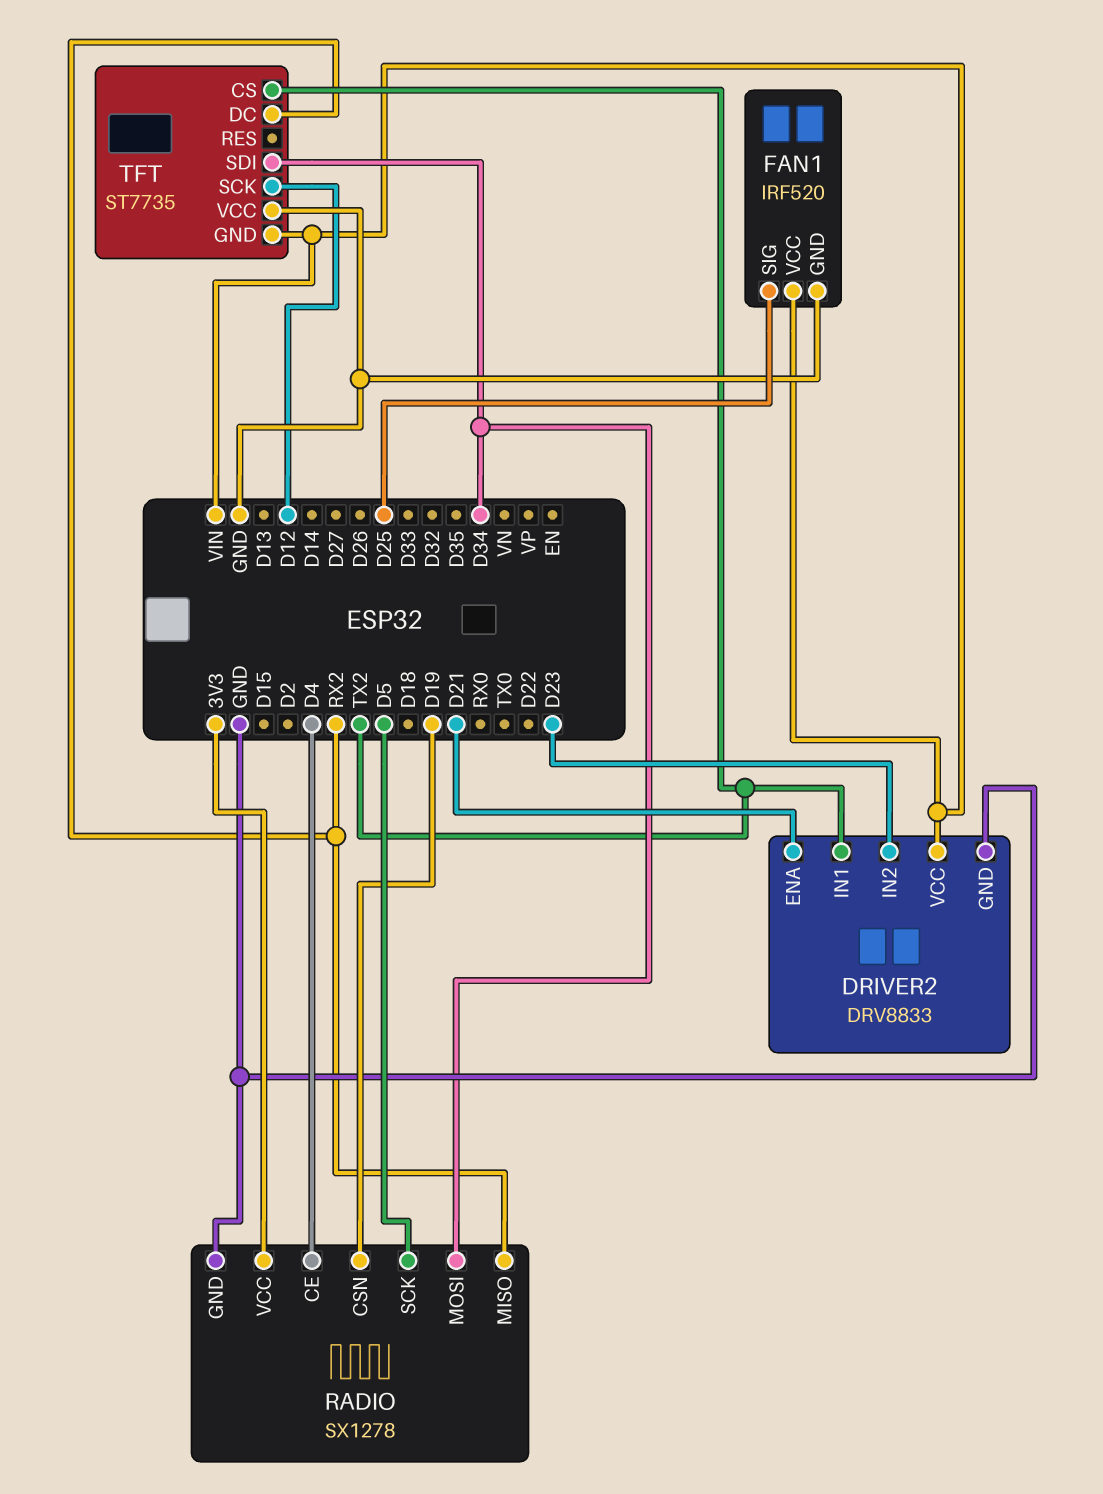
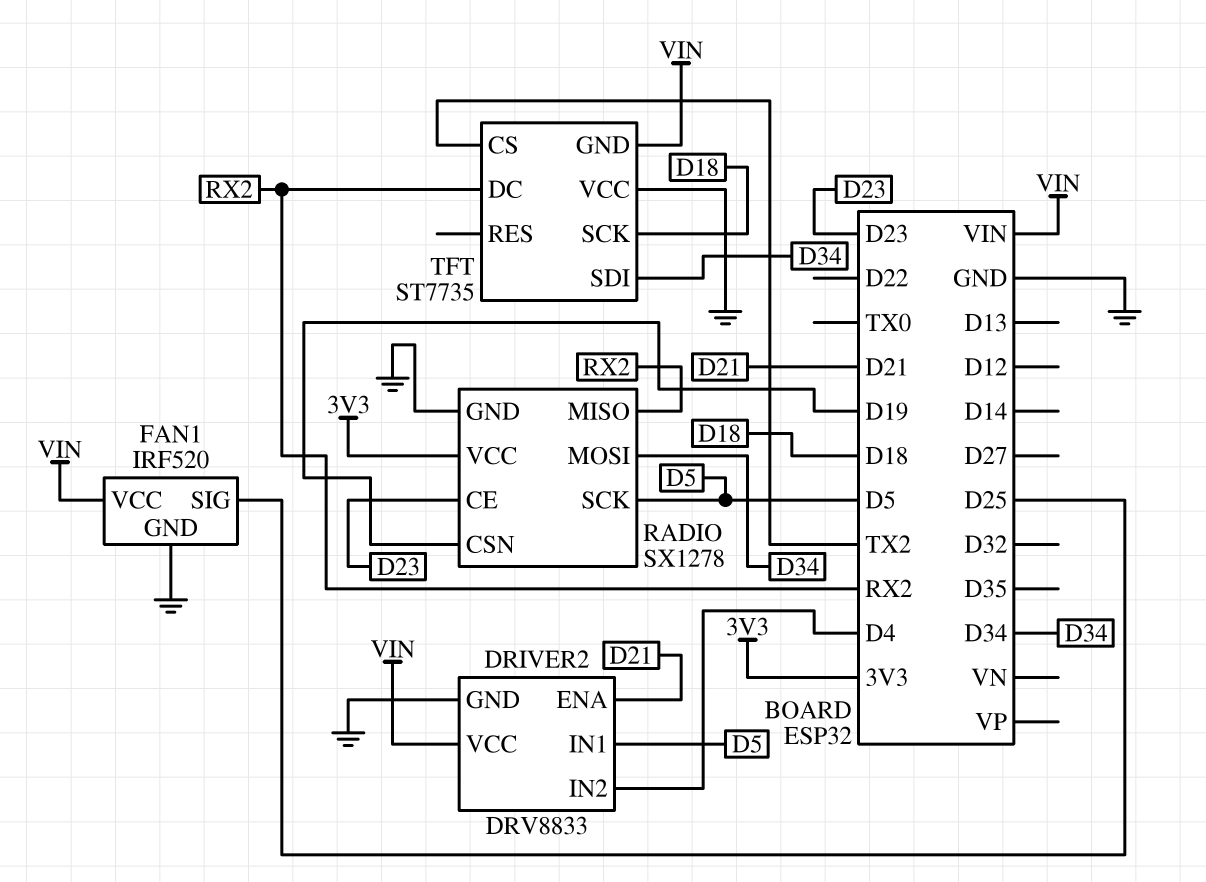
DRIVER2 pin IN1: TX2 -> D5
DRIVER2 pin IN2: D23 -> D4
RADIO pin CE: D4 -> D23
TFT pin SCK: D12 -> D18

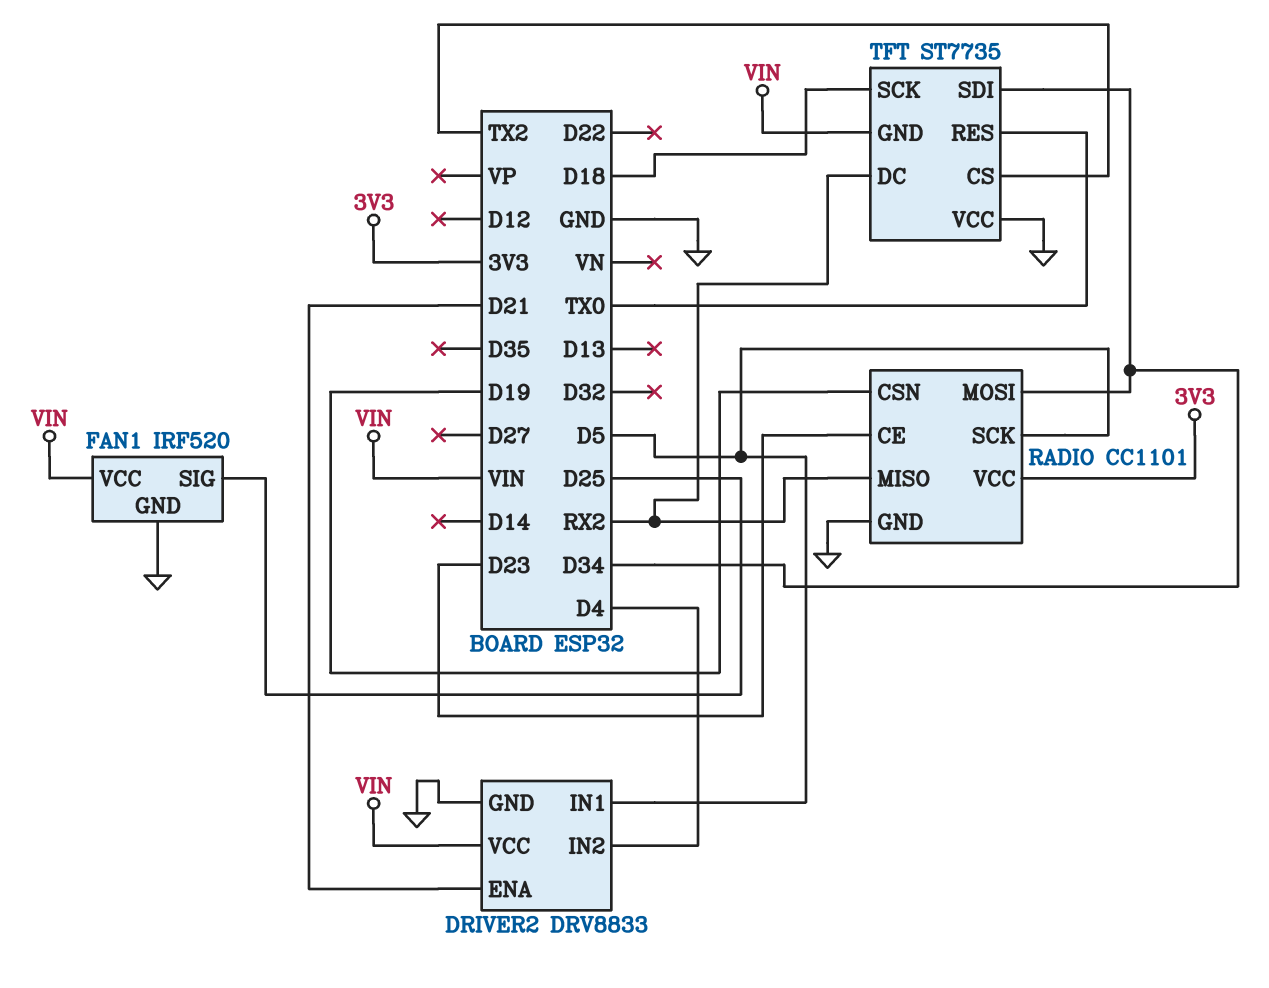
RADIO: SX1278 -> CC1101
TFT pin RES: none -> TX0

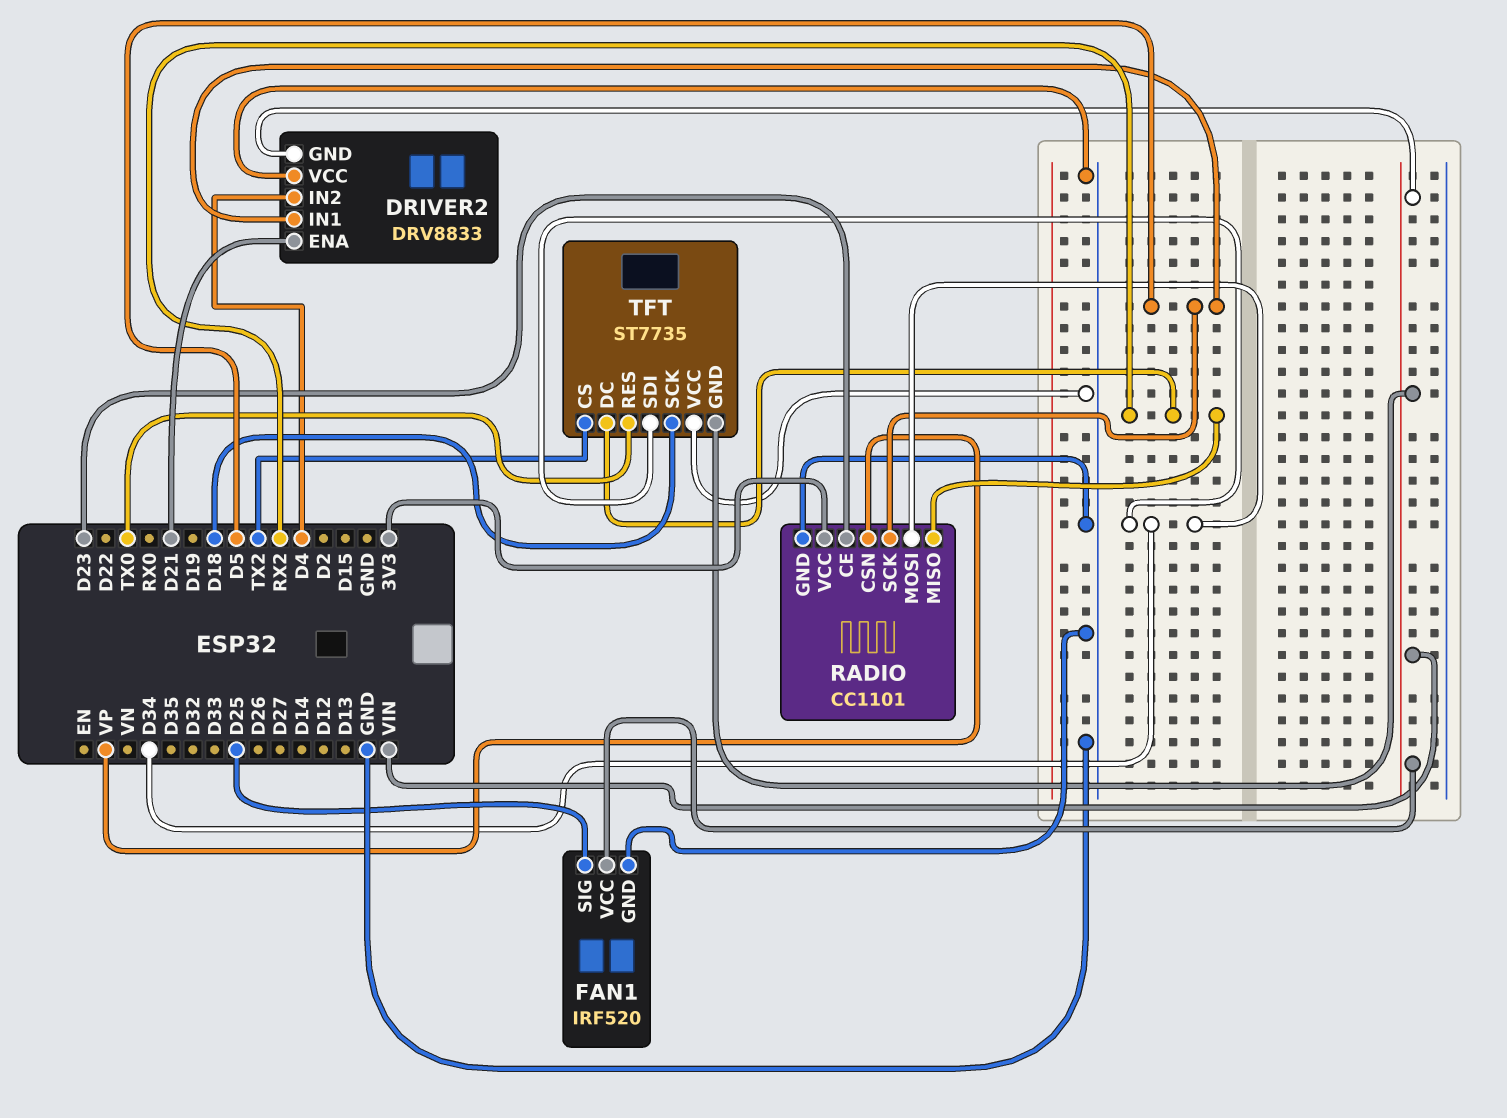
DRIVER2 pin GND: GND -> VIN
DRIVER2 pin VCC: VIN -> GND
RADIO pin CSN: D19 -> VP

